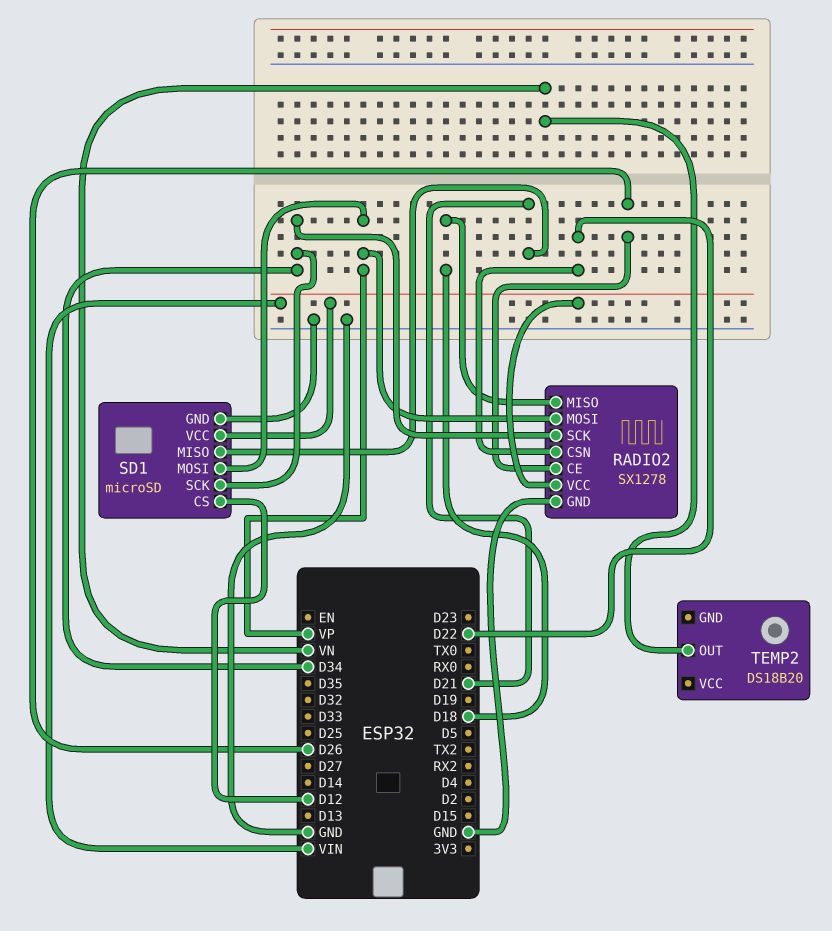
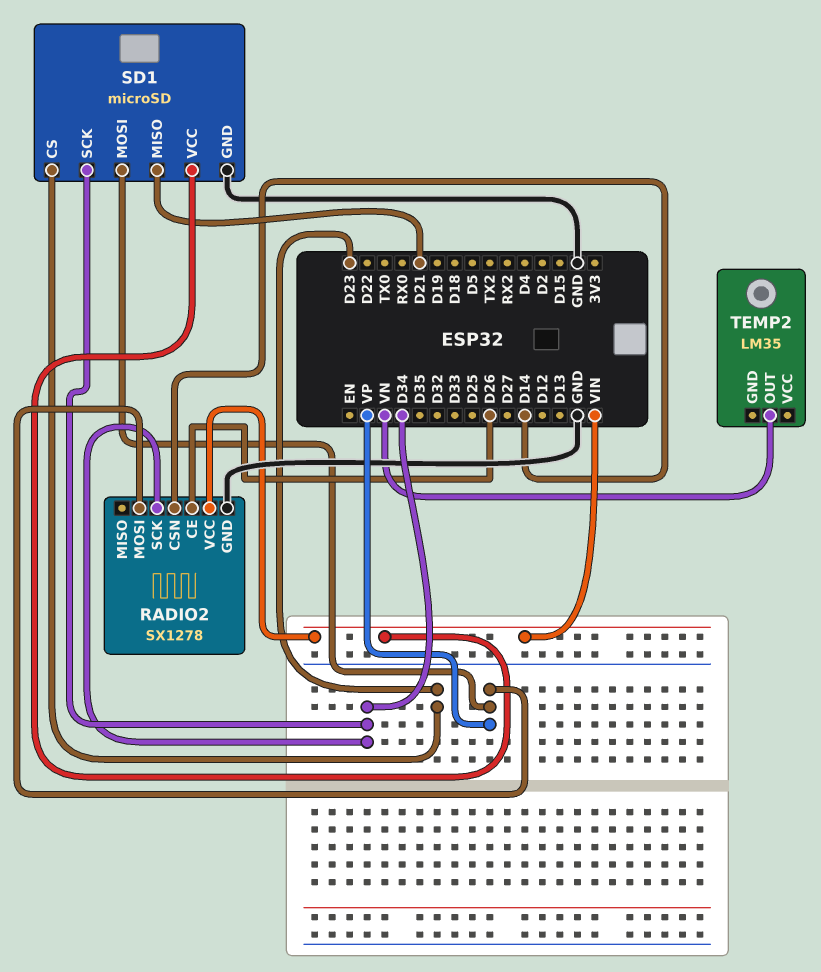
RADIO2 pin CSN: D22 -> D14
RADIO2 pin MISO: D18 -> none
SD1 pin CS: D12 -> D23
TEMP2: DS18B20 -> LM35

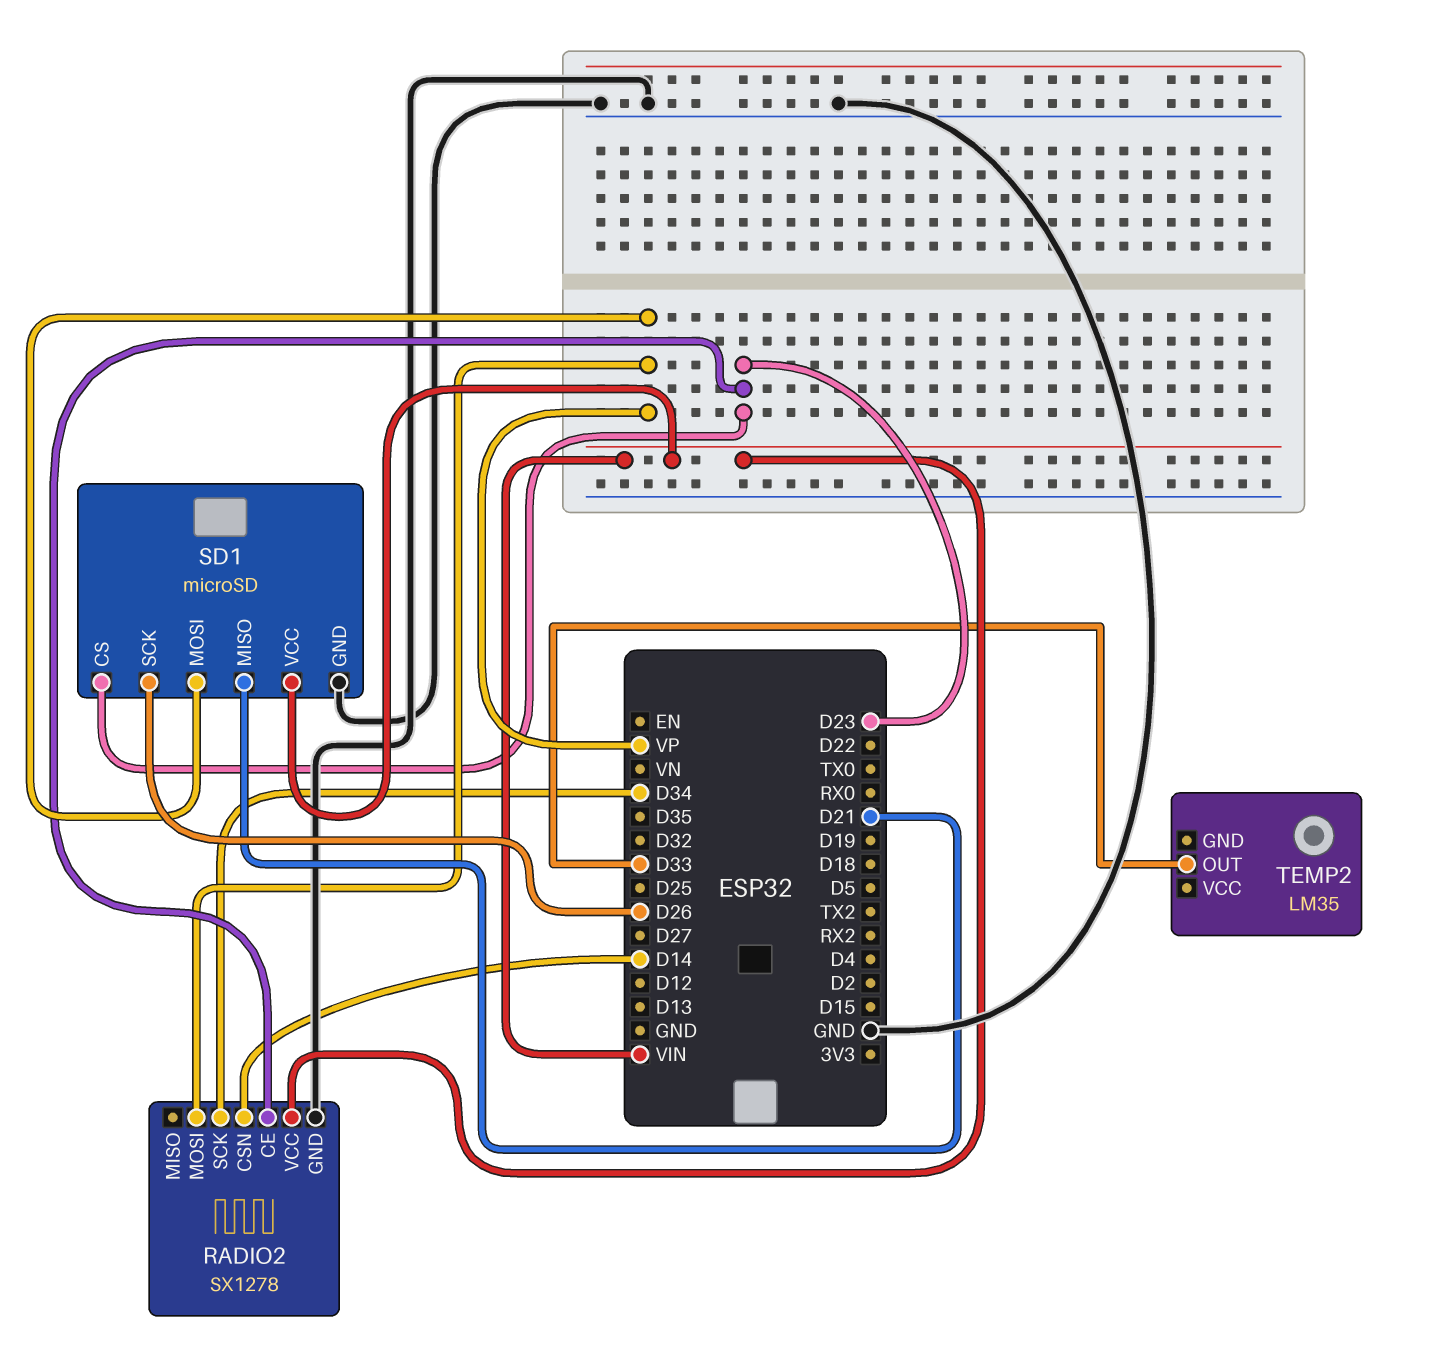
RADIO2 pin CE: D26 -> D23
SD1 pin SCK: D34 -> D26
TEMP2 pin OUT: VN -> D33

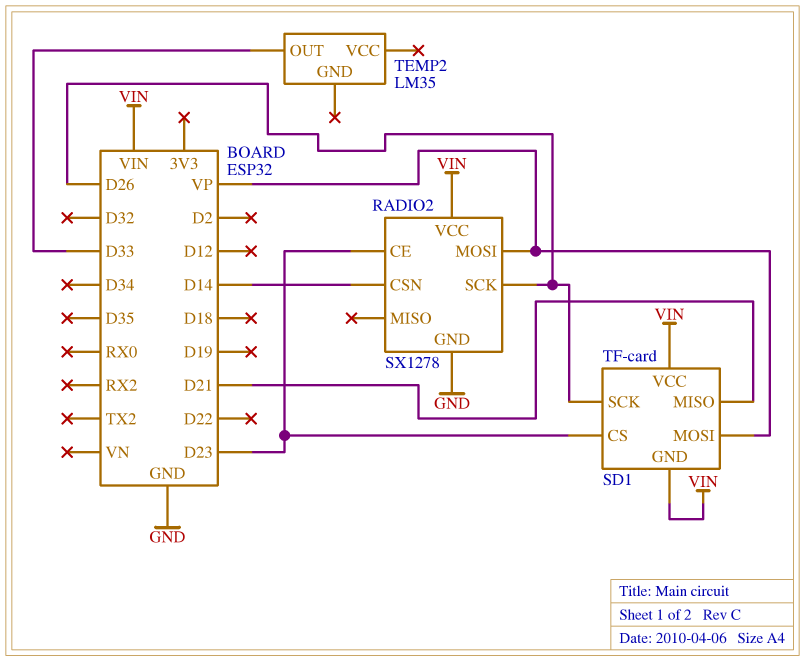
RADIO2 pin SCK: D34 -> D26
SD1: microSD -> TF-card
SD1 pin GND: GND -> VIN

